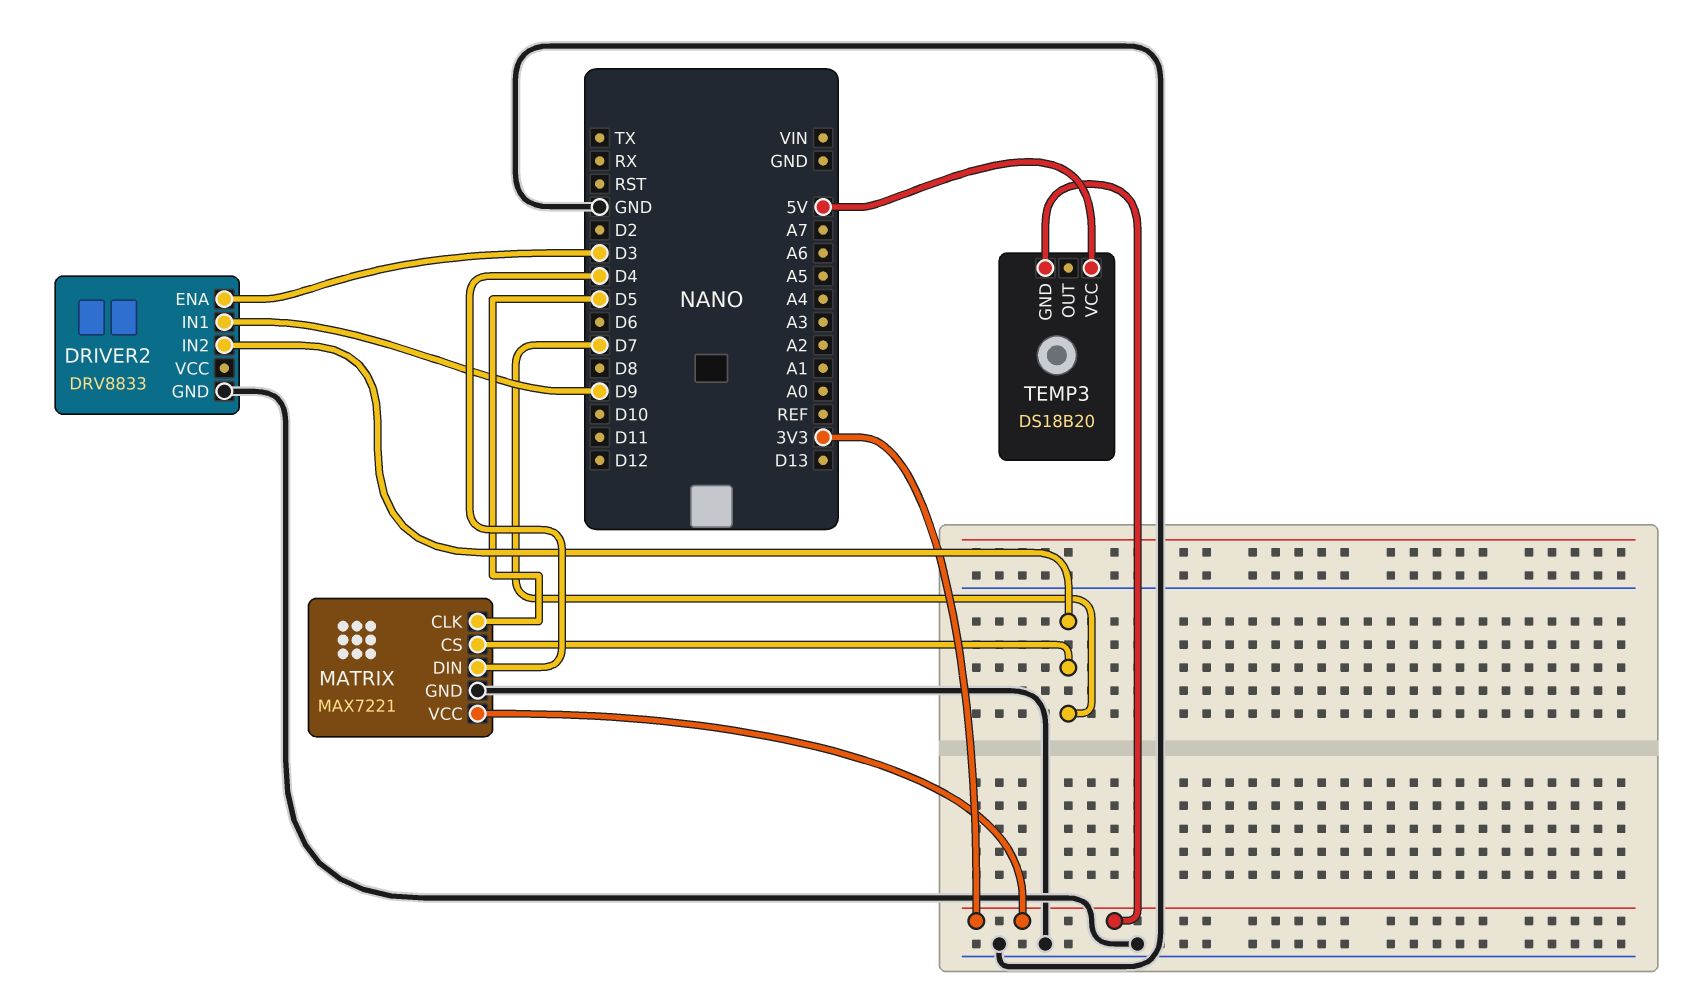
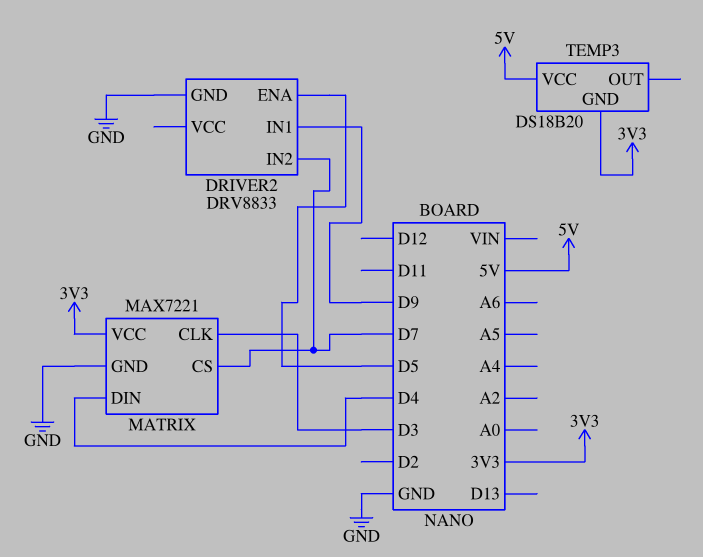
DRIVER2 pin ENA: D3 -> D5
MATRIX pin CLK: D5 -> D3

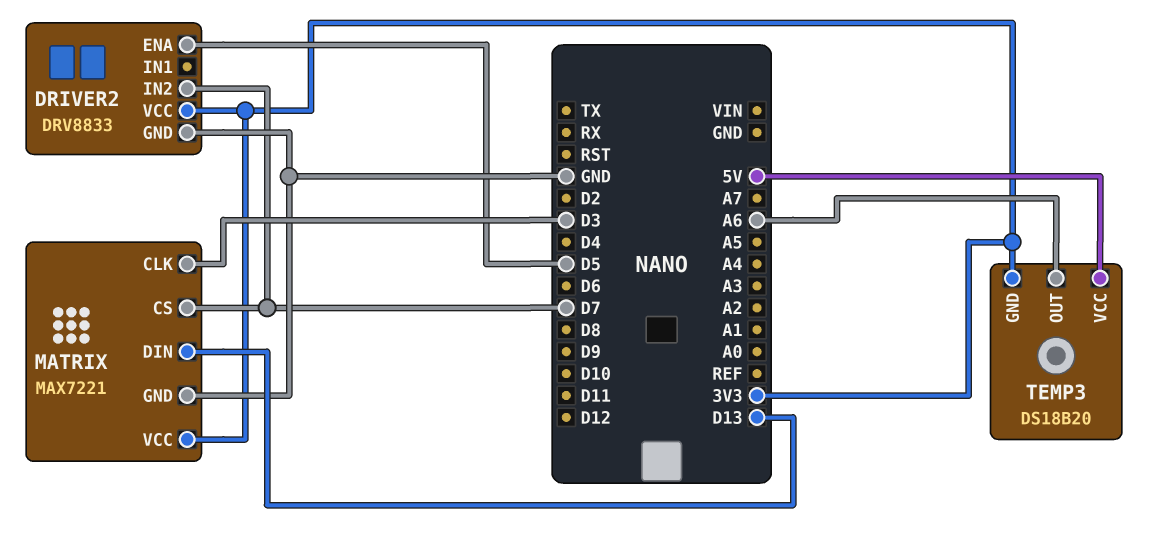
DRIVER2 pin IN1: D9 -> none
DRIVER2 pin VCC: none -> 3V3
MATRIX pin DIN: D4 -> D13
TEMP3 pin OUT: none -> A6

